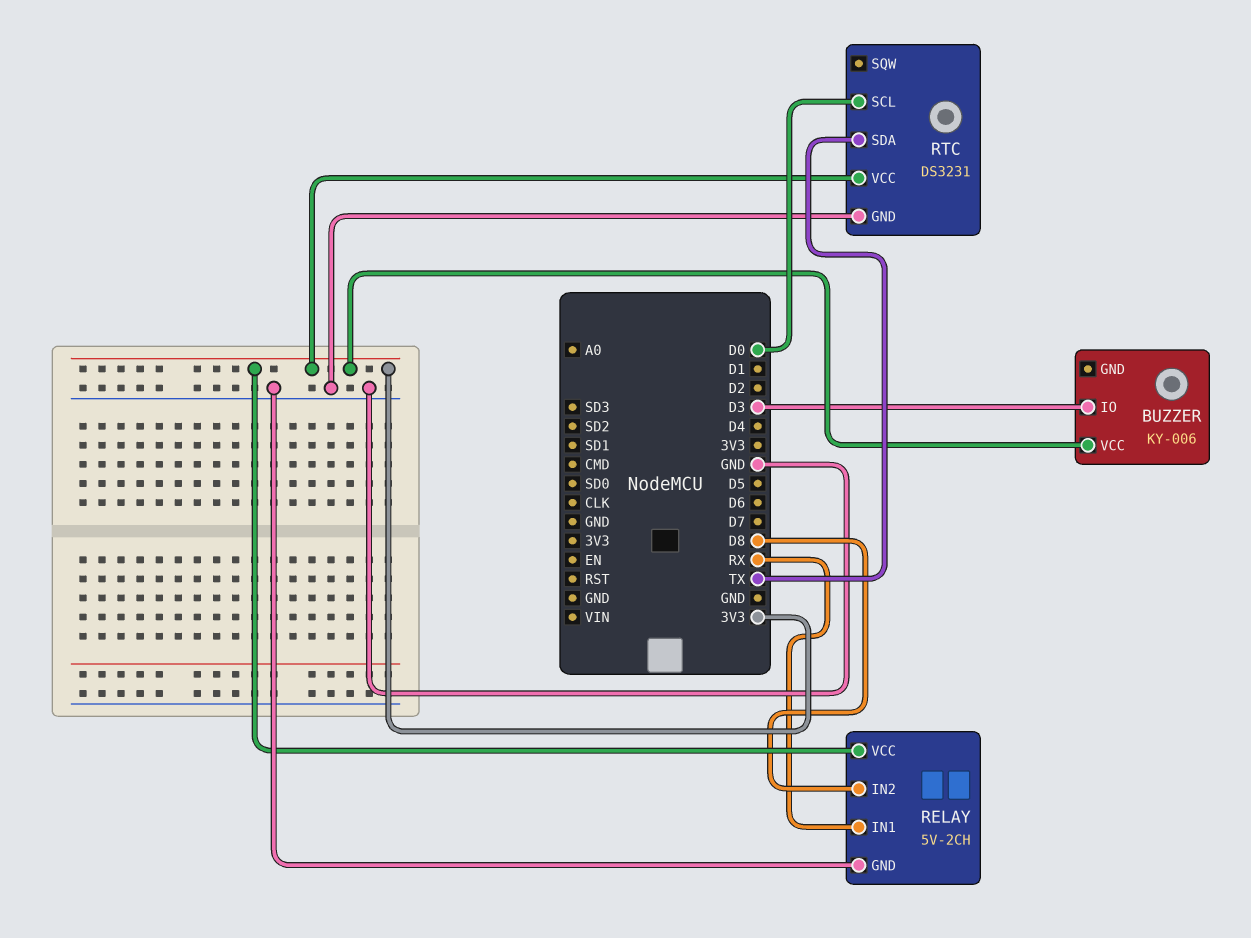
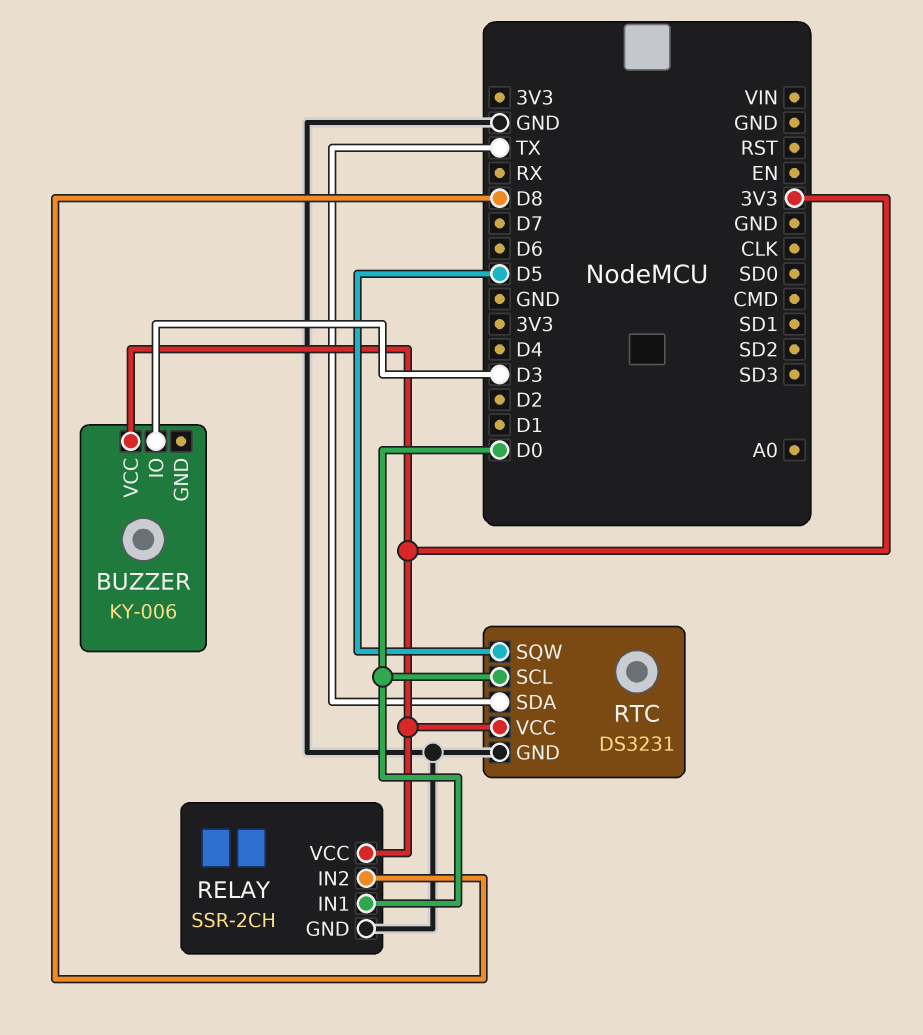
RELAY: 5V-2CH -> SSR-2CH
RELAY pin IN1: RX -> D0
RTC pin SQW: none -> D5

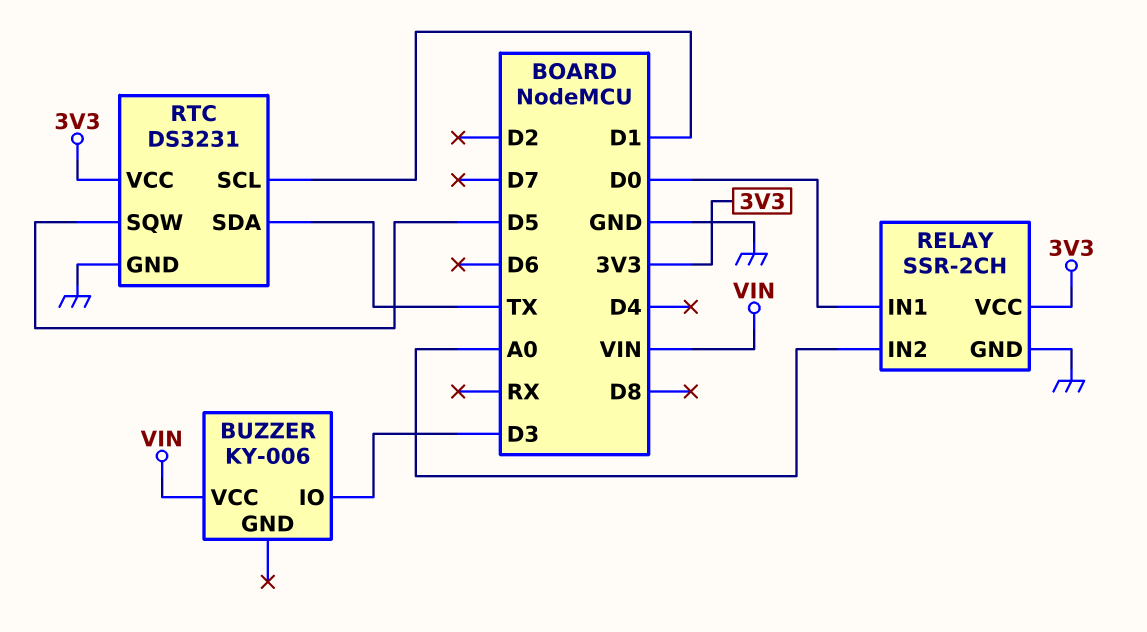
BUZZER pin VCC: 3V3 -> VIN
RELAY pin IN2: D8 -> A0
RTC pin SCL: D0 -> D1

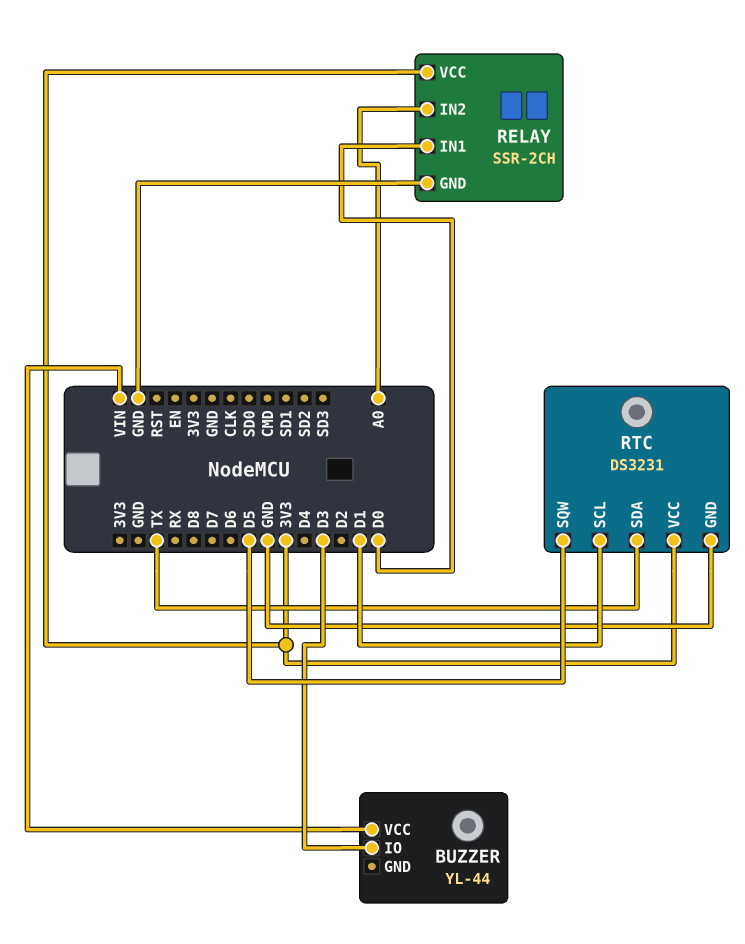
BUZZER: KY-006 -> YL-44

